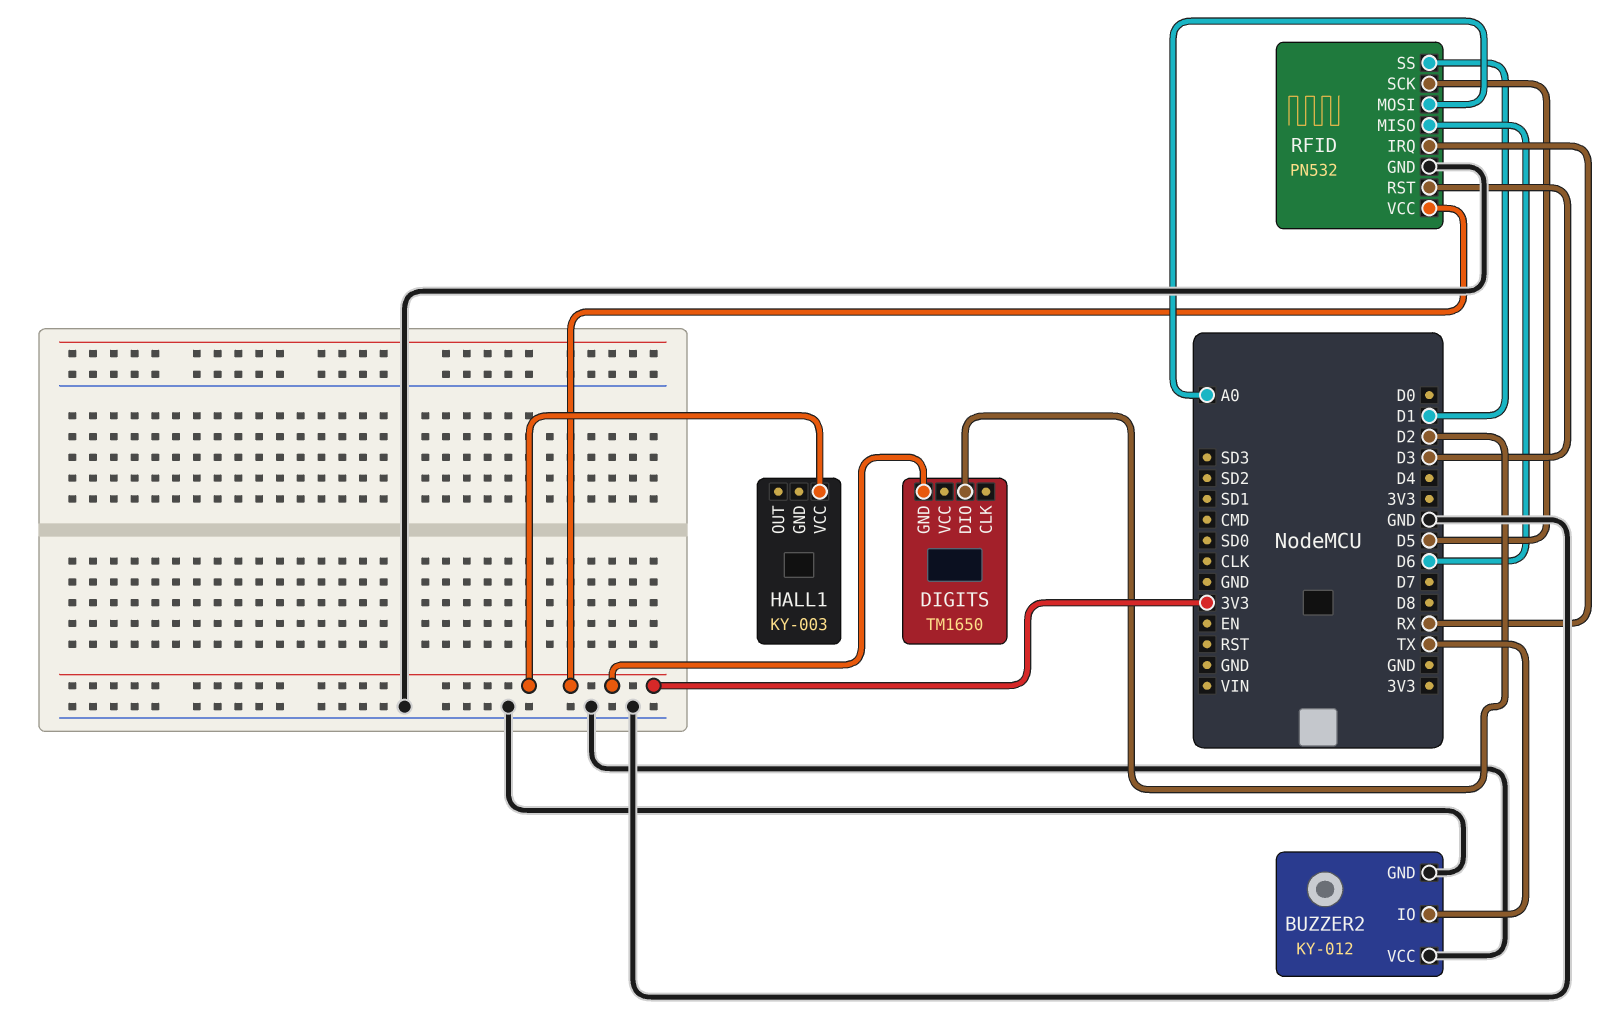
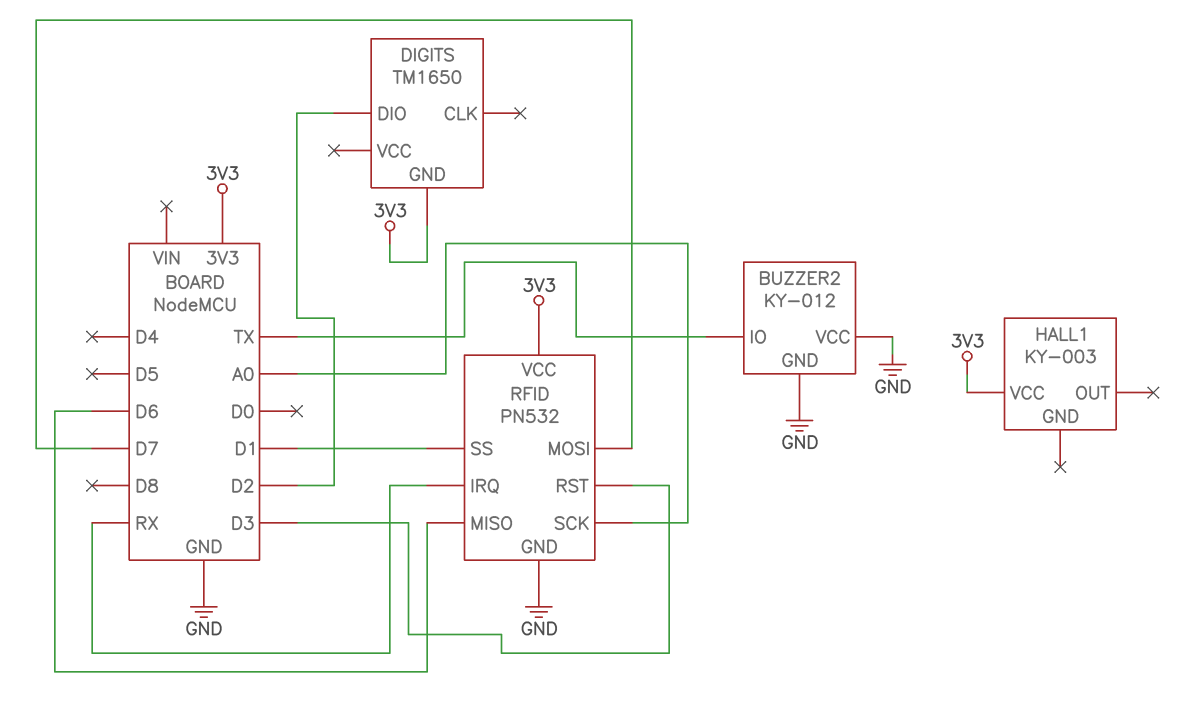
RFID pin MOSI: A0 -> D7
RFID pin SCK: D5 -> A0

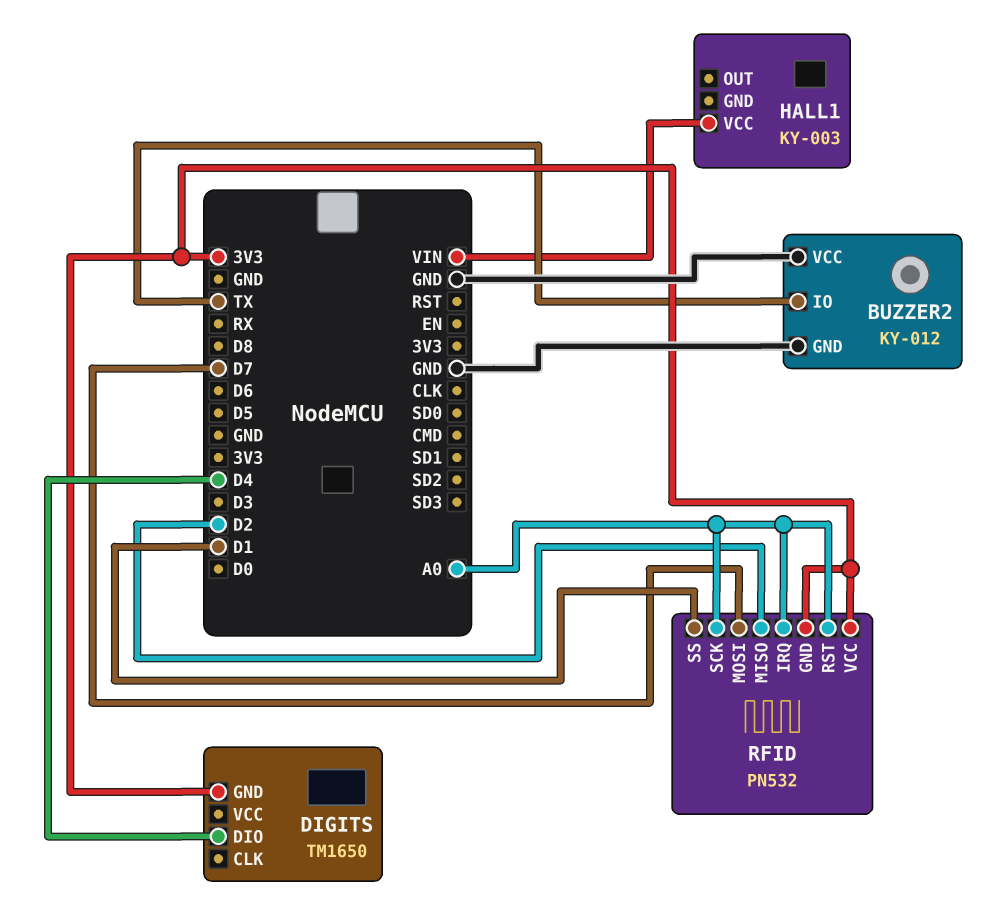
DIGITS pin DIO: D2 -> D4
HALL1 pin VCC: 3V3 -> VIN
RFID pin GND: GND -> 3V3
RFID pin IRQ: RX -> A0
RFID pin MISO: D6 -> D2
RFID pin RST: D3 -> A0

